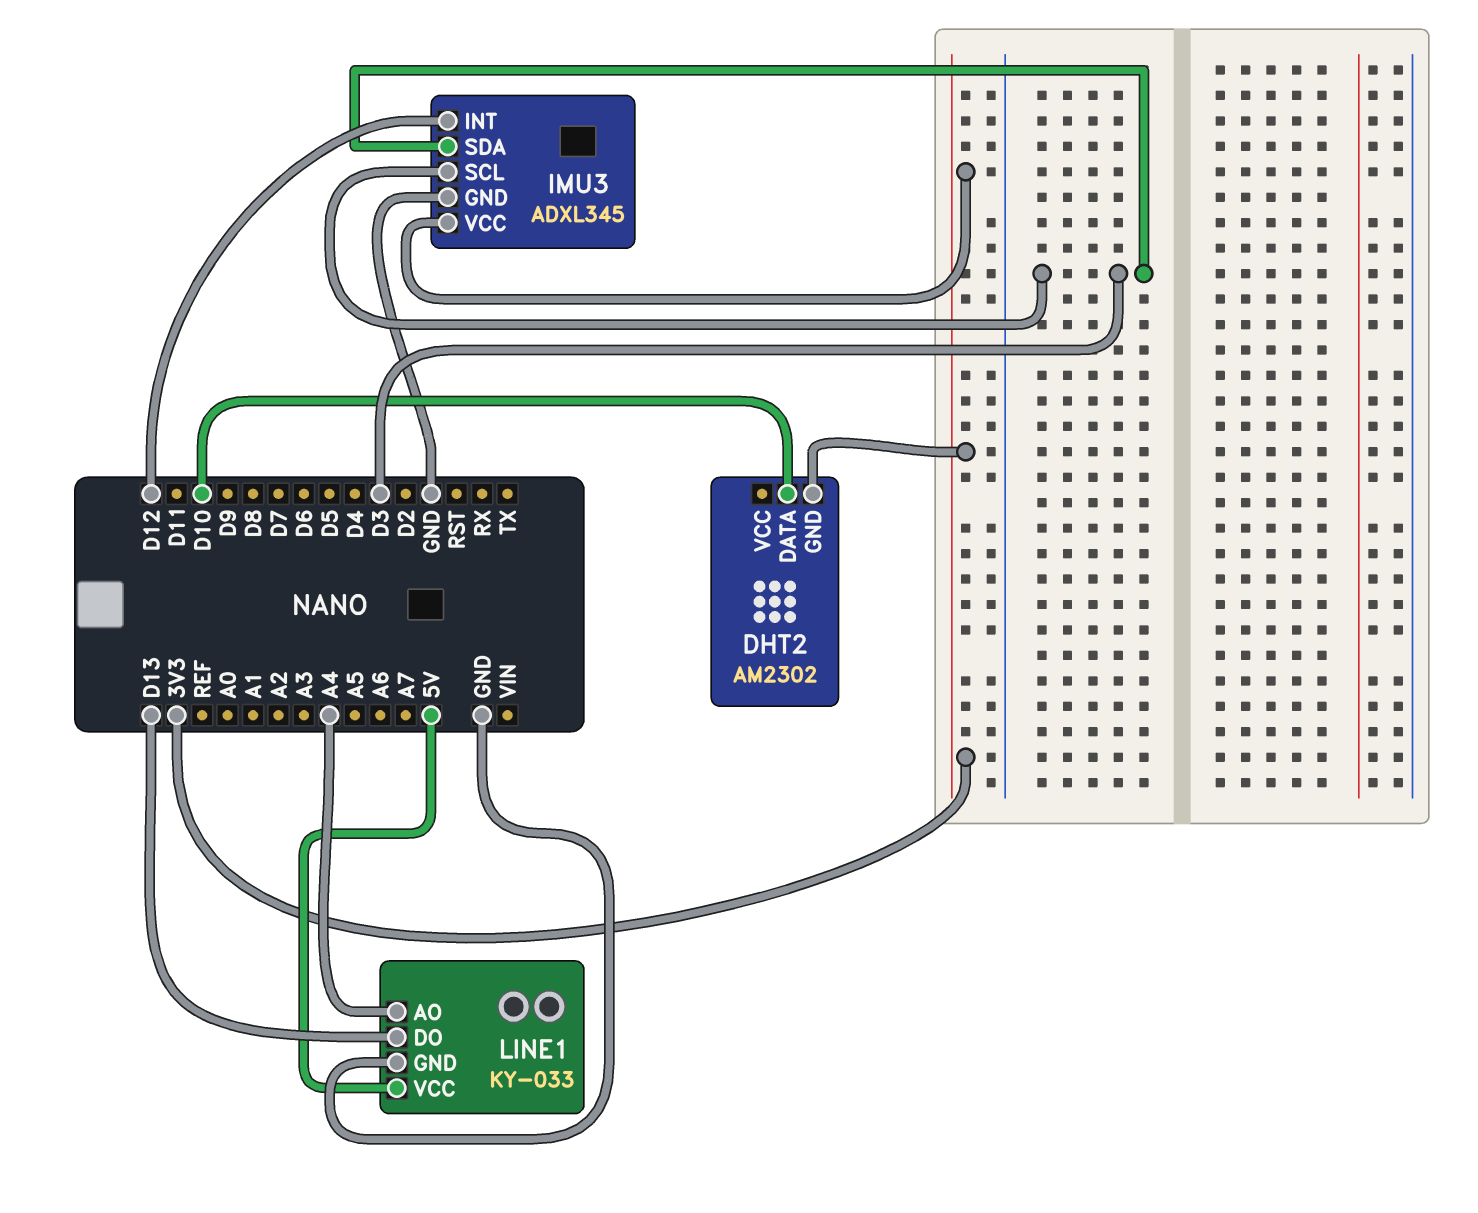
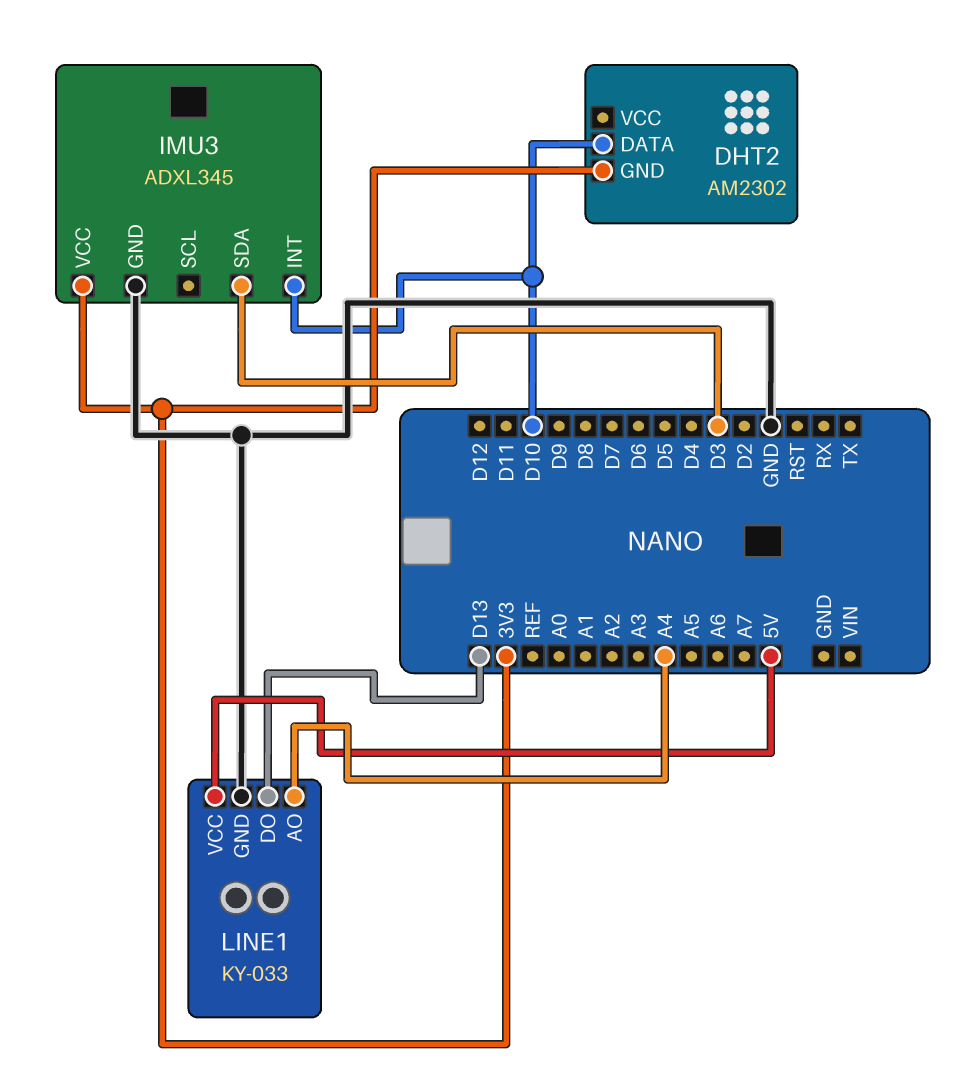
IMU3 pin INT: D12 -> D10
IMU3 pin SCL: D3 -> none

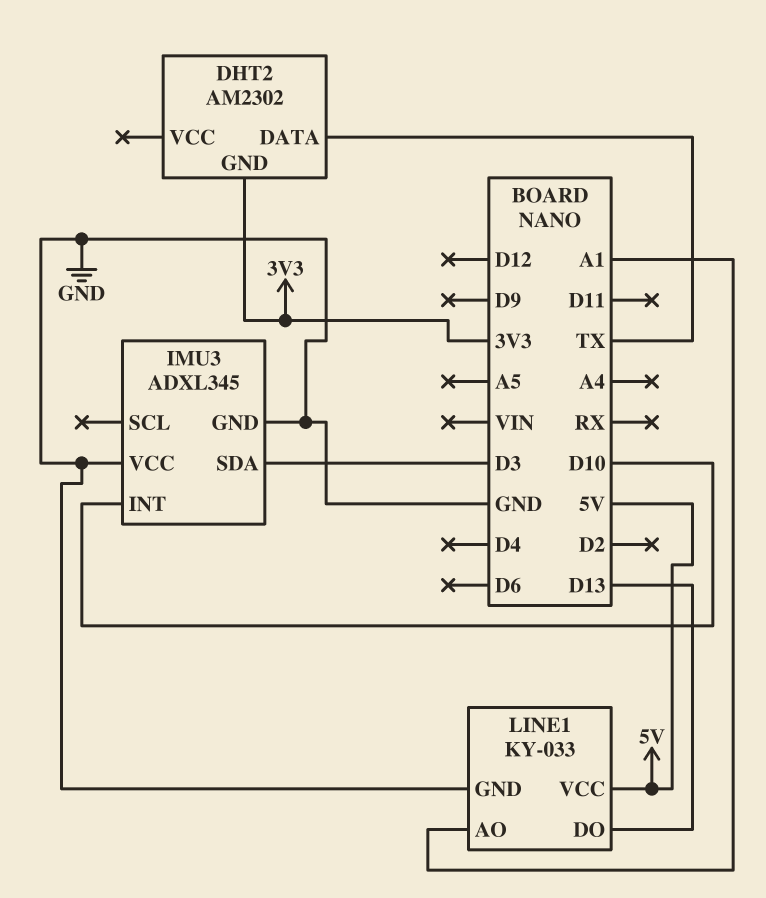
DHT2 pin DATA: D10 -> TX
IMU3 pin VCC: 3V3 -> GND
LINE1 pin AO: A4 -> A1

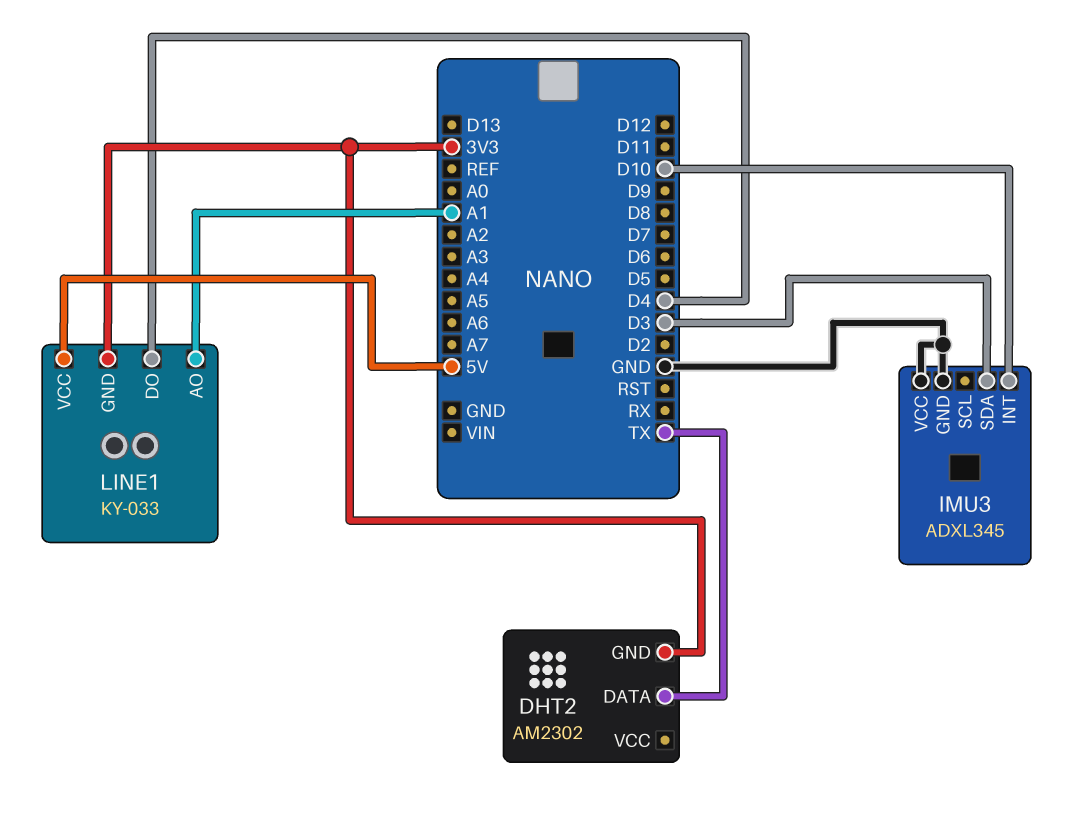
LINE1 pin DO: D13 -> D4
LINE1 pin GND: GND -> 3V3

